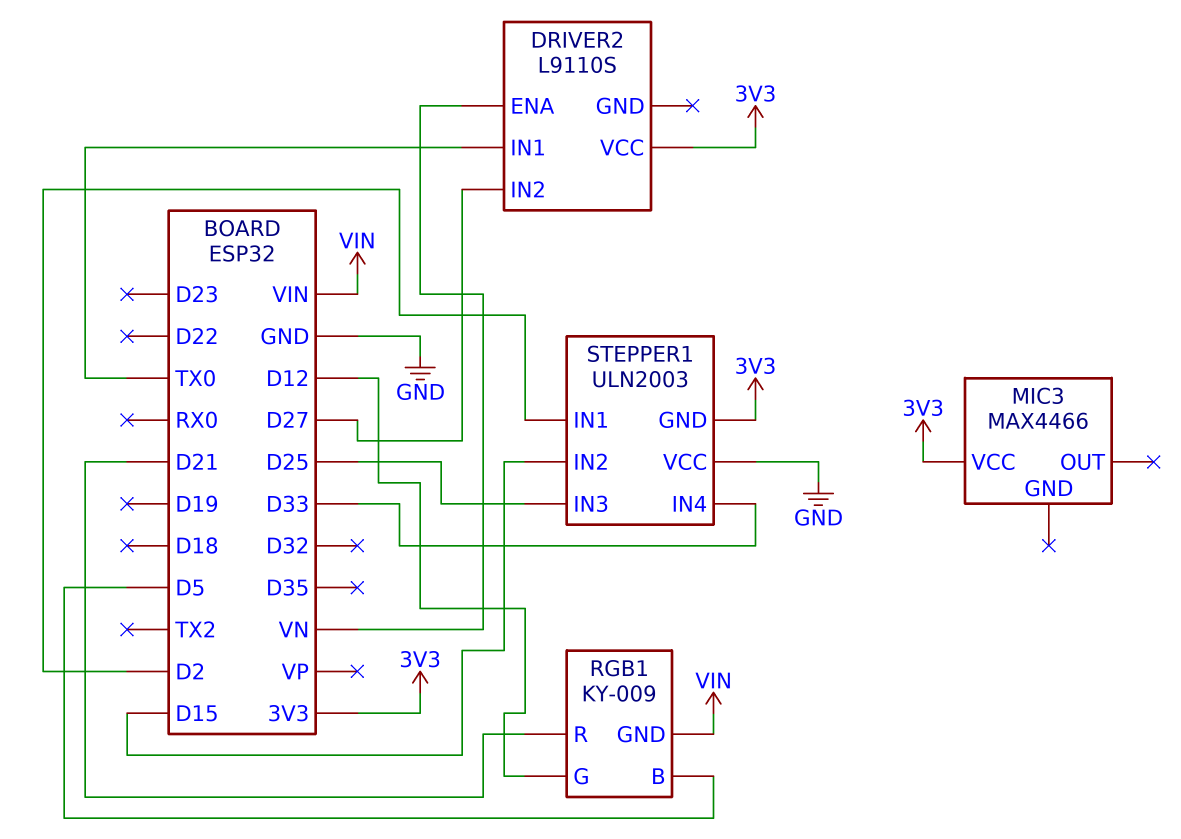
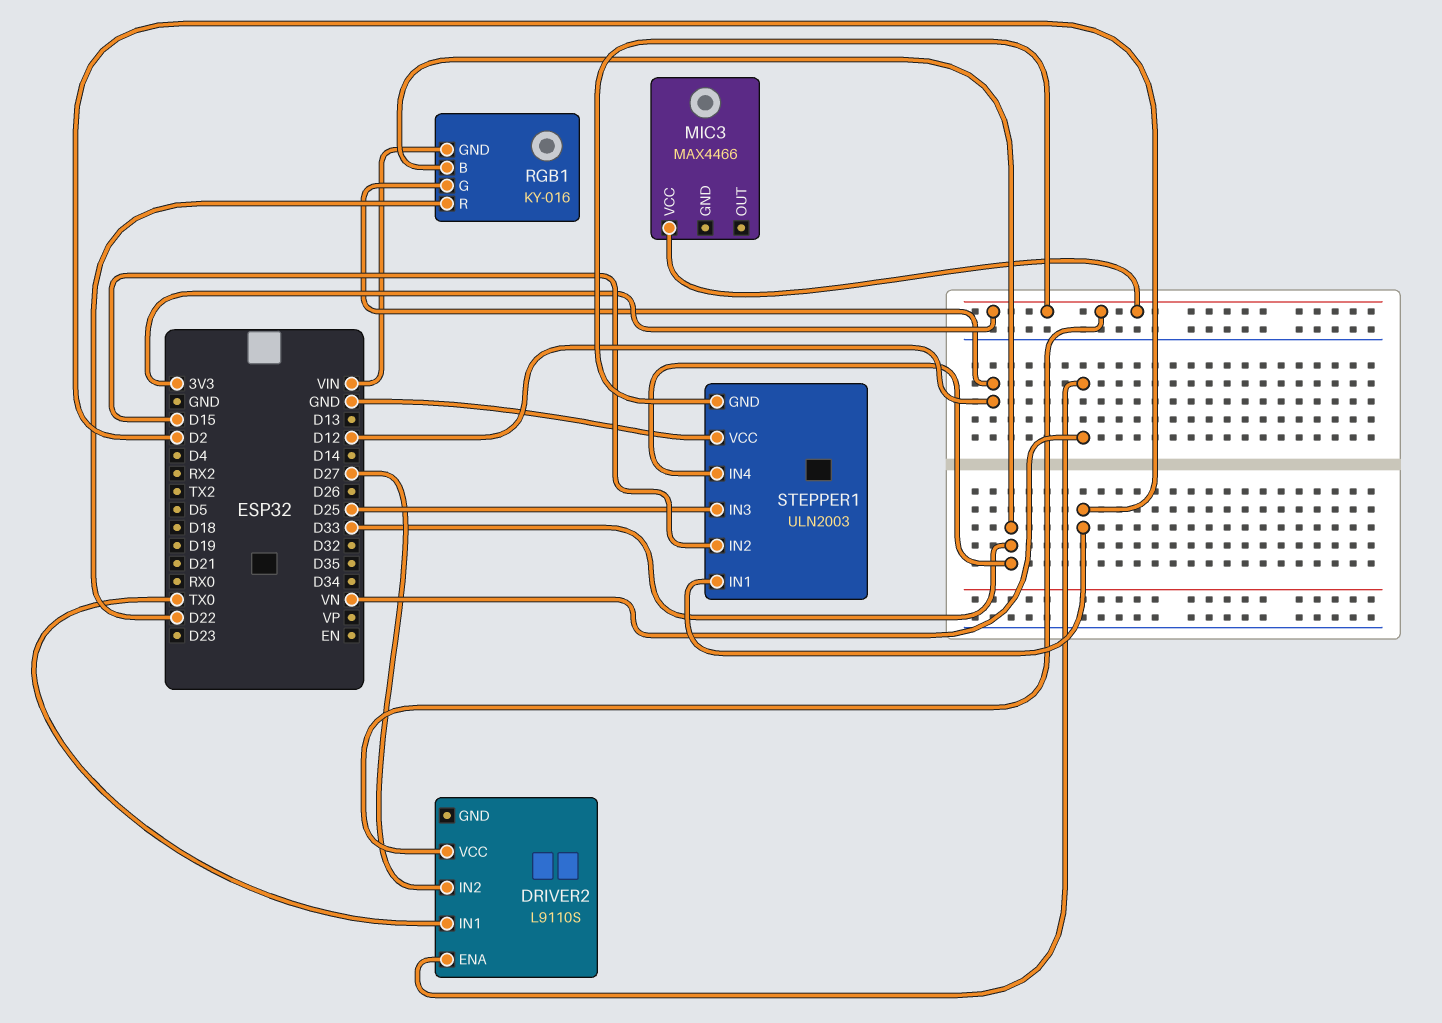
RGB1: KY-009 -> KY-016
RGB1 pin B: D5 -> D33
RGB1 pin R: D21 -> D22

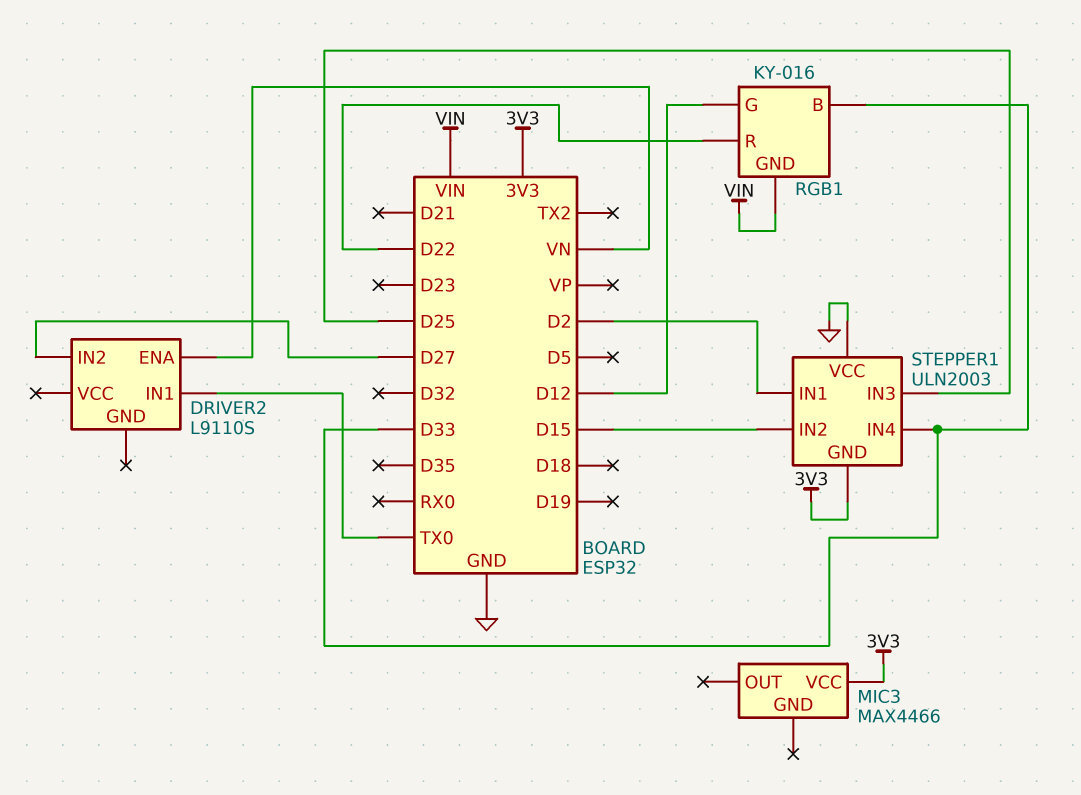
DRIVER2 pin VCC: 3V3 -> none

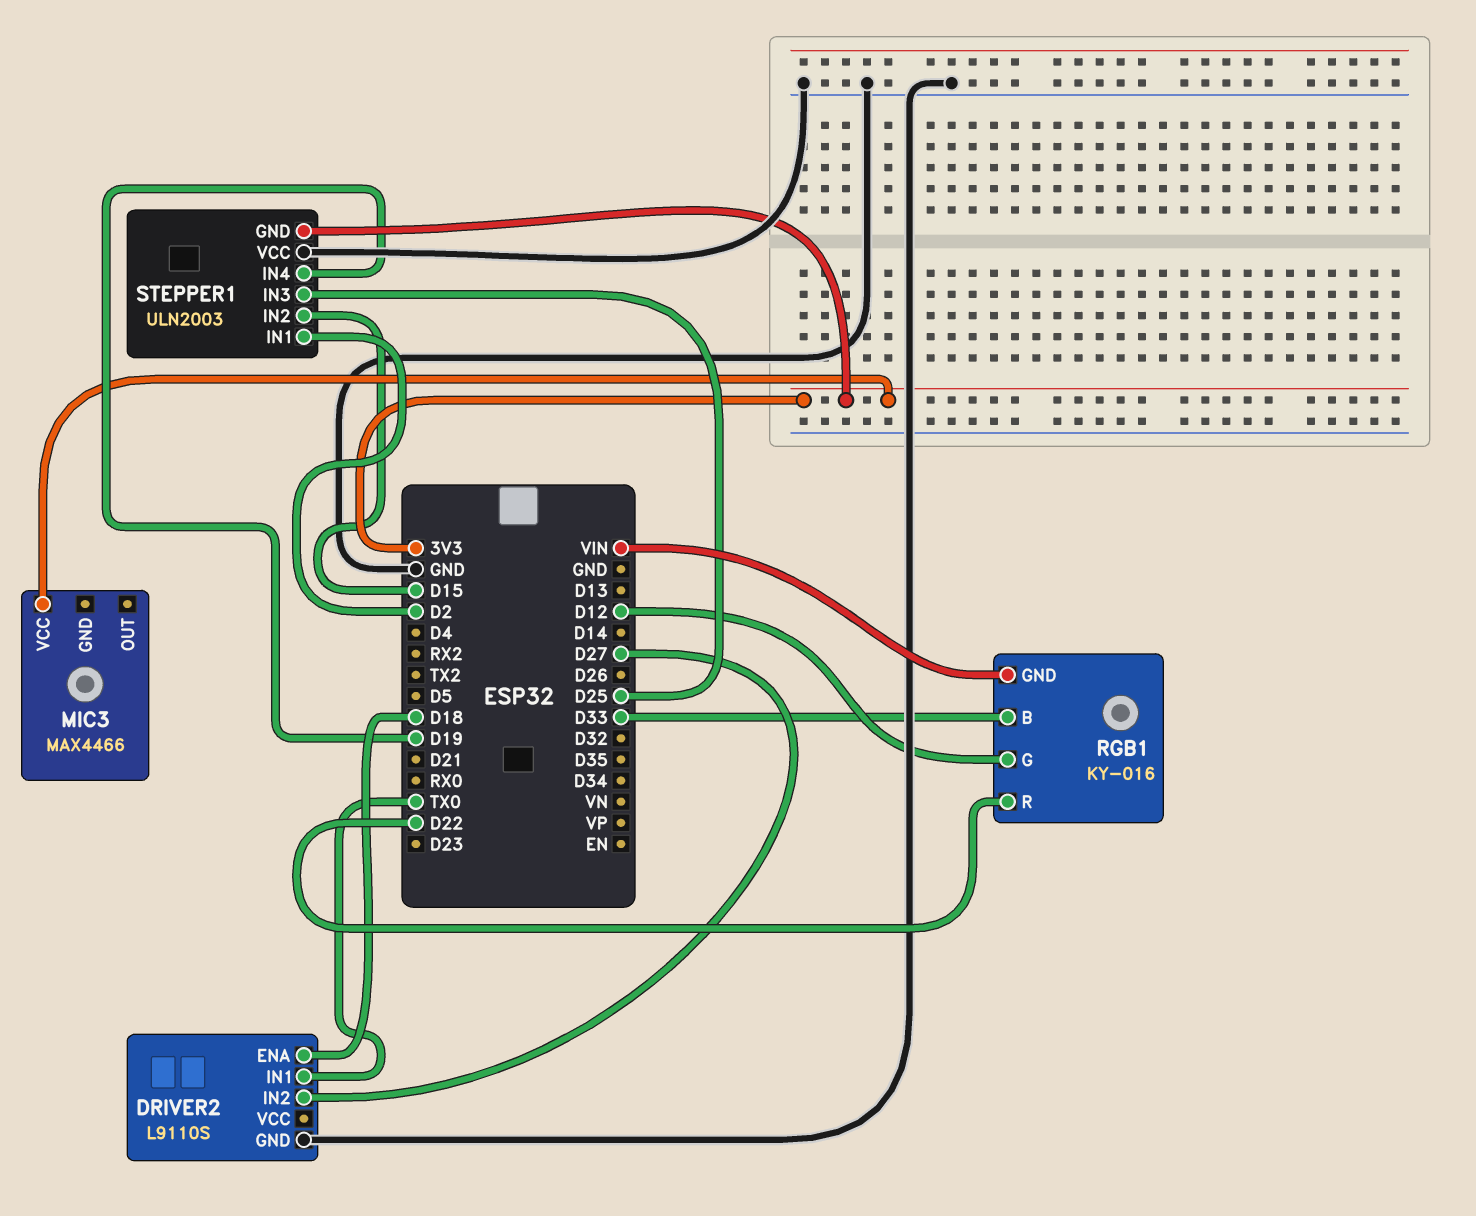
DRIVER2 pin ENA: VN -> D18
DRIVER2 pin GND: none -> GND
STEPPER1 pin IN4: D33 -> D19

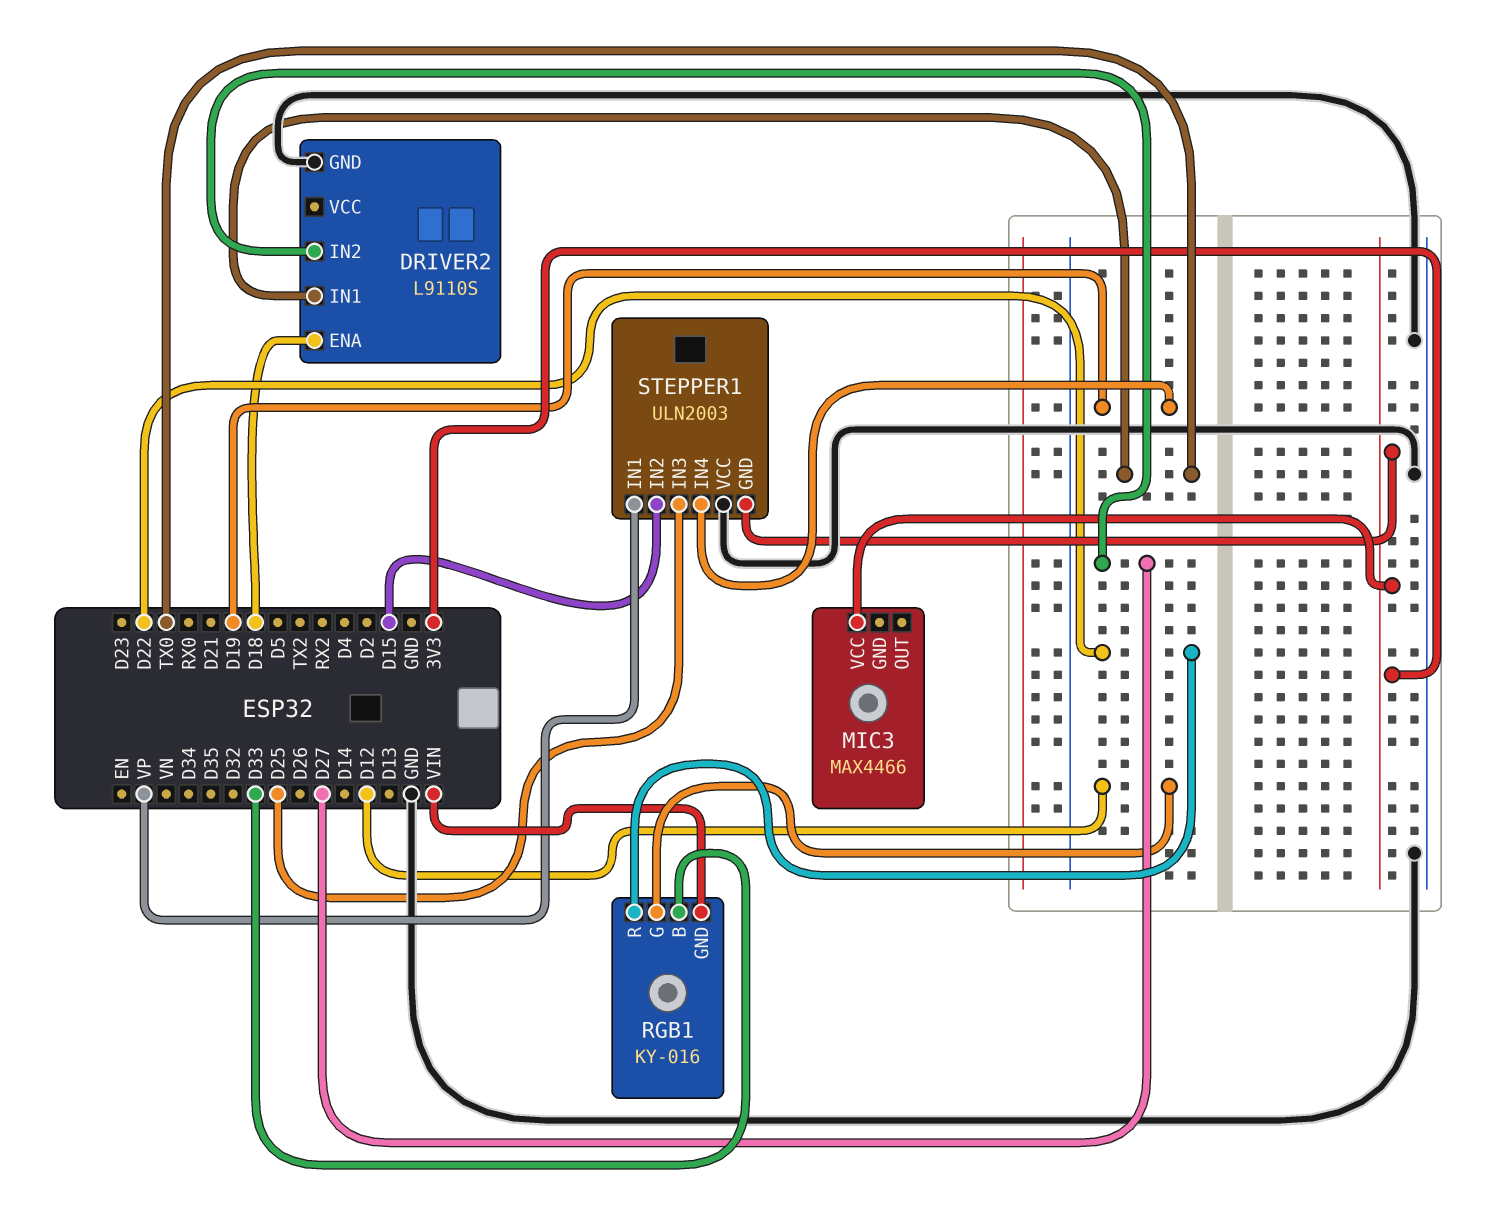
STEPPER1 pin IN1: D2 -> VP

